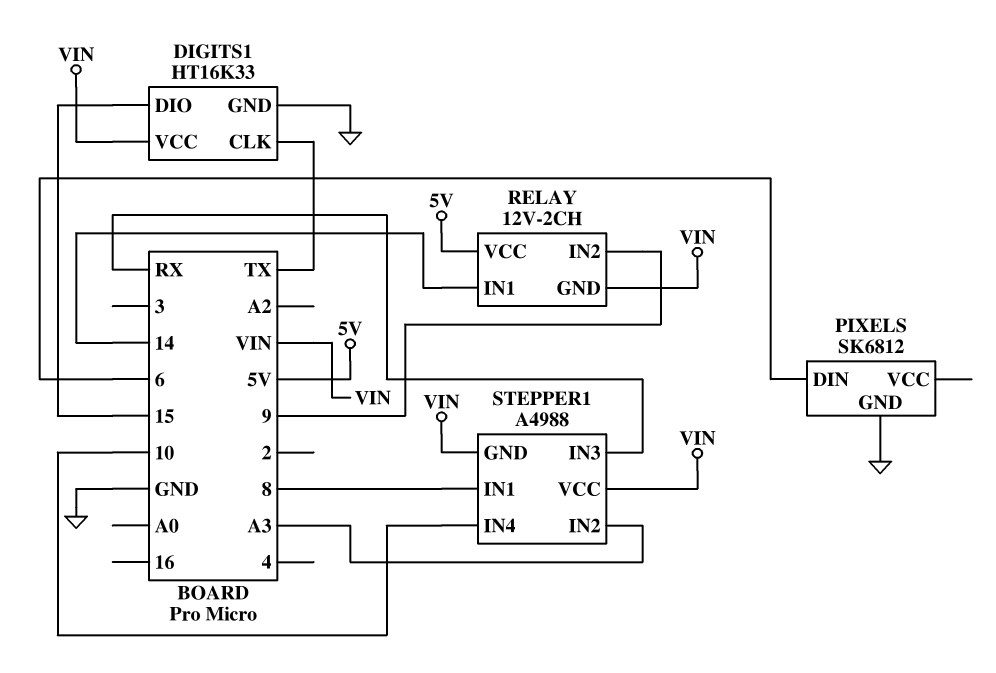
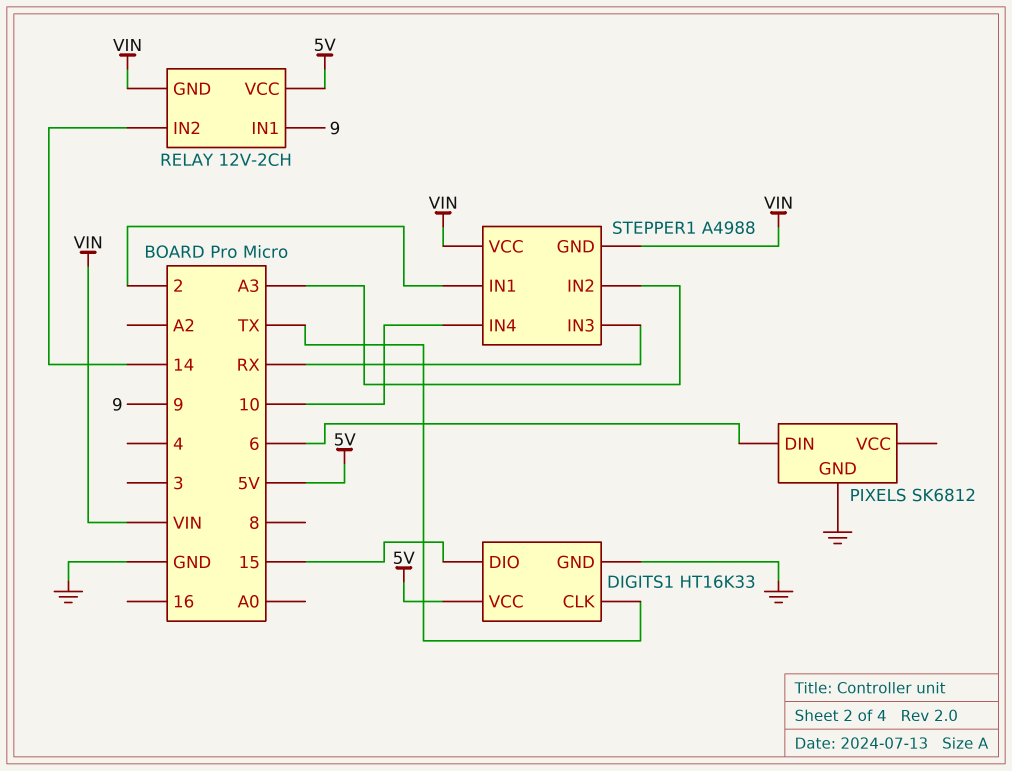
DIGITS1 pin VCC: VIN -> 5V
RELAY pin IN1: 14 -> 9
RELAY pin IN2: 9 -> 14
STEPPER1 pin IN1: 8 -> 2

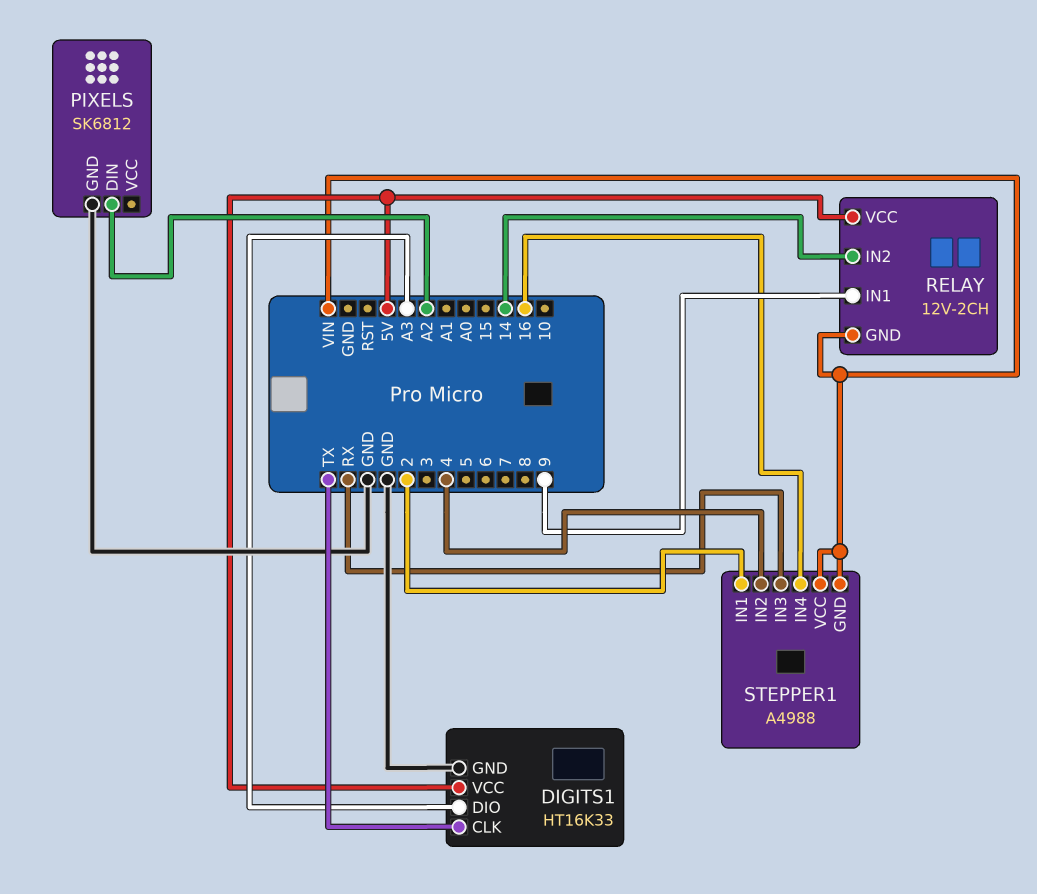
DIGITS1 pin DIO: 15 -> A3
PIXELS pin DIN: 6 -> A2
STEPPER1 pin IN2: A3 -> 4
STEPPER1 pin IN4: 10 -> 16

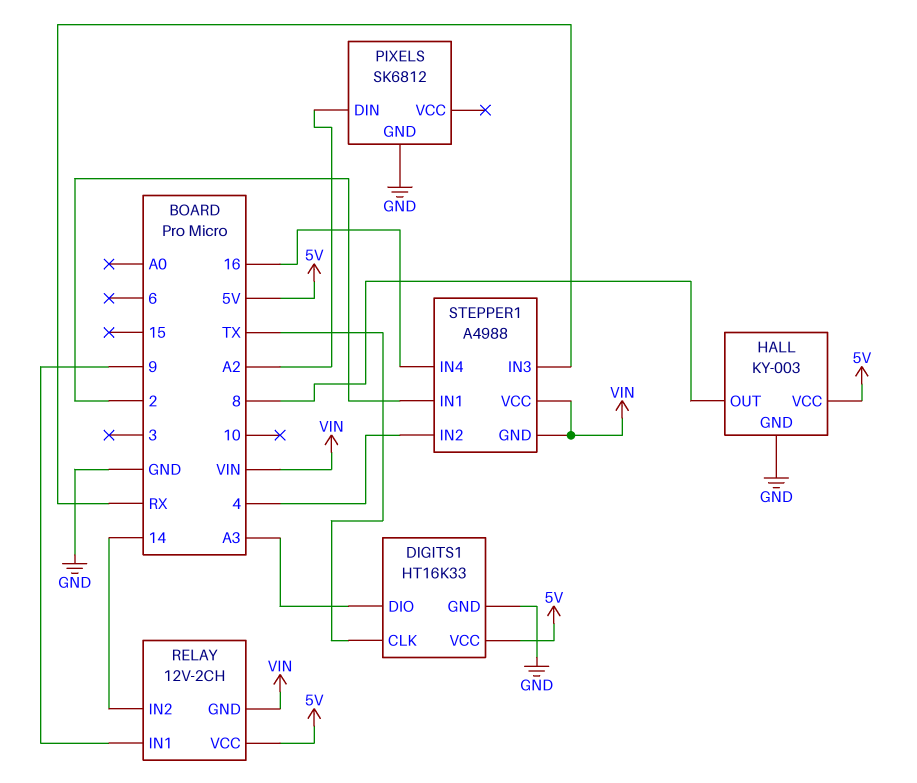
HALL: none -> KY-003
HALL pin GND: none -> GND
HALL pin OUT: none -> 8
HALL pin VCC: none -> 5V

